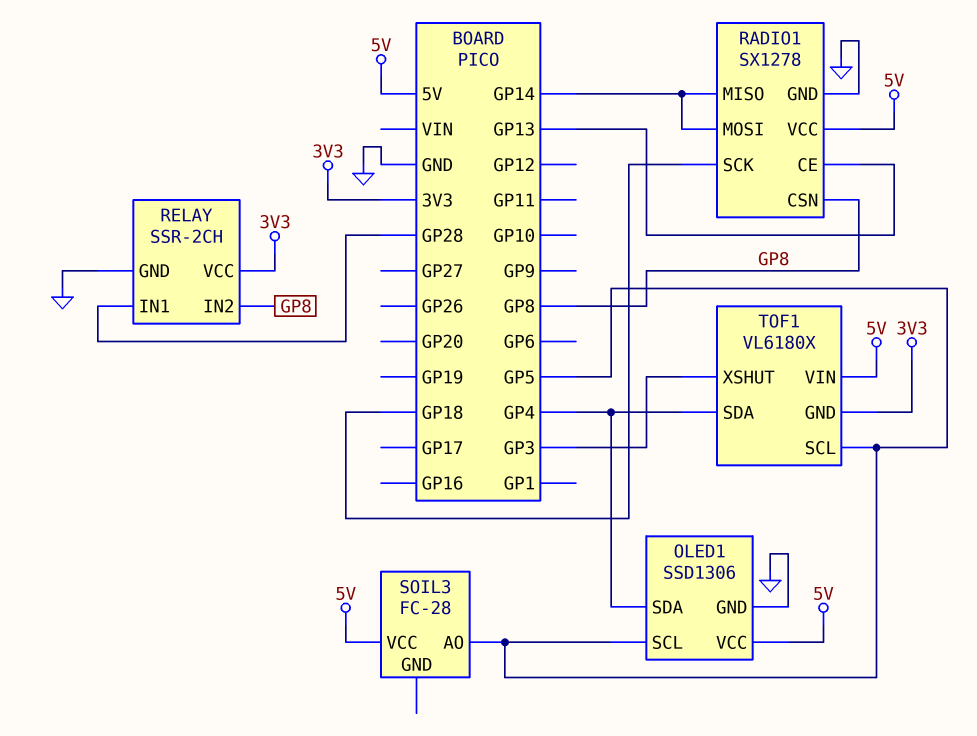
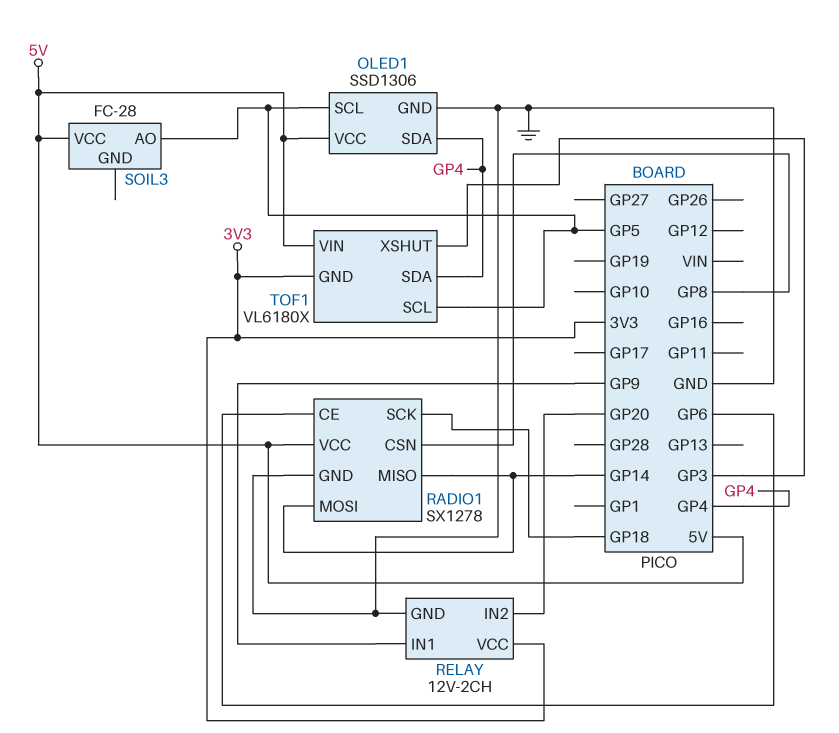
RADIO1 pin CE: GP13 -> GP6
RELAY: SSR-2CH -> 12V-2CH
RELAY pin IN1: GP28 -> GP9
RELAY pin IN2: GP8 -> GP20

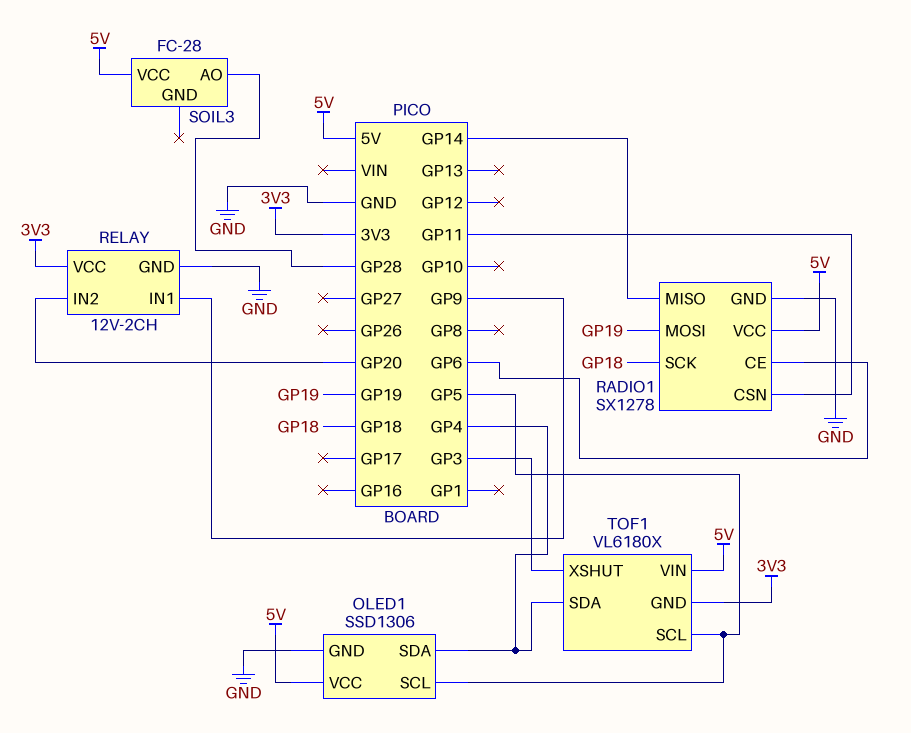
RADIO1 pin CSN: GP8 -> GP11
RADIO1 pin MOSI: GP14 -> GP19
SOIL3 pin AO: GP5 -> GP28

